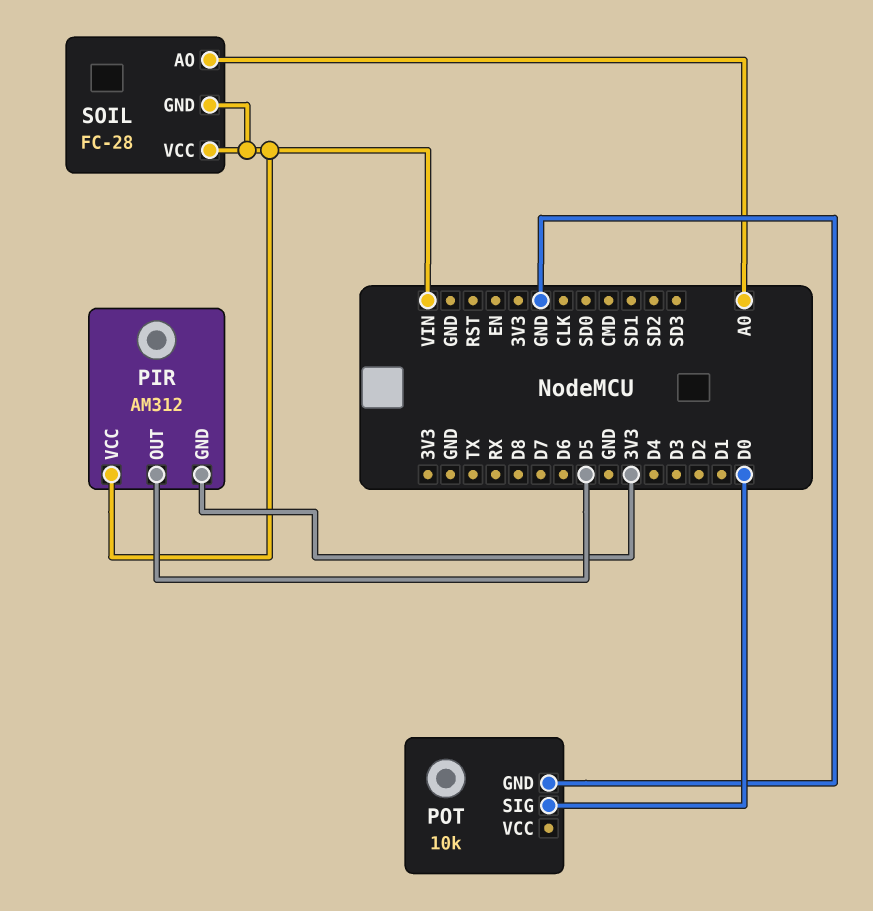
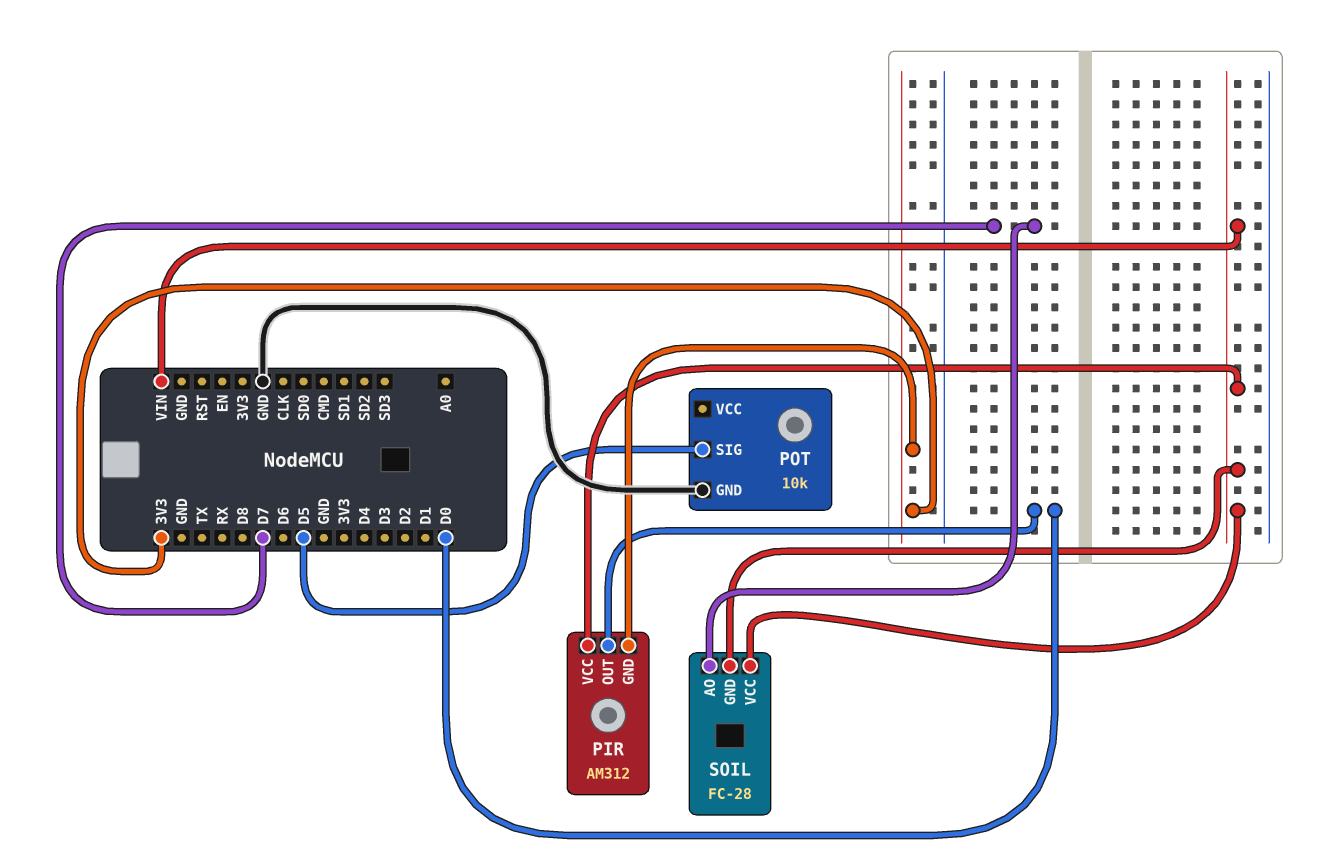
PIR pin OUT: D5 -> D0
POT pin SIG: D0 -> D5
SOIL pin AO: A0 -> D7

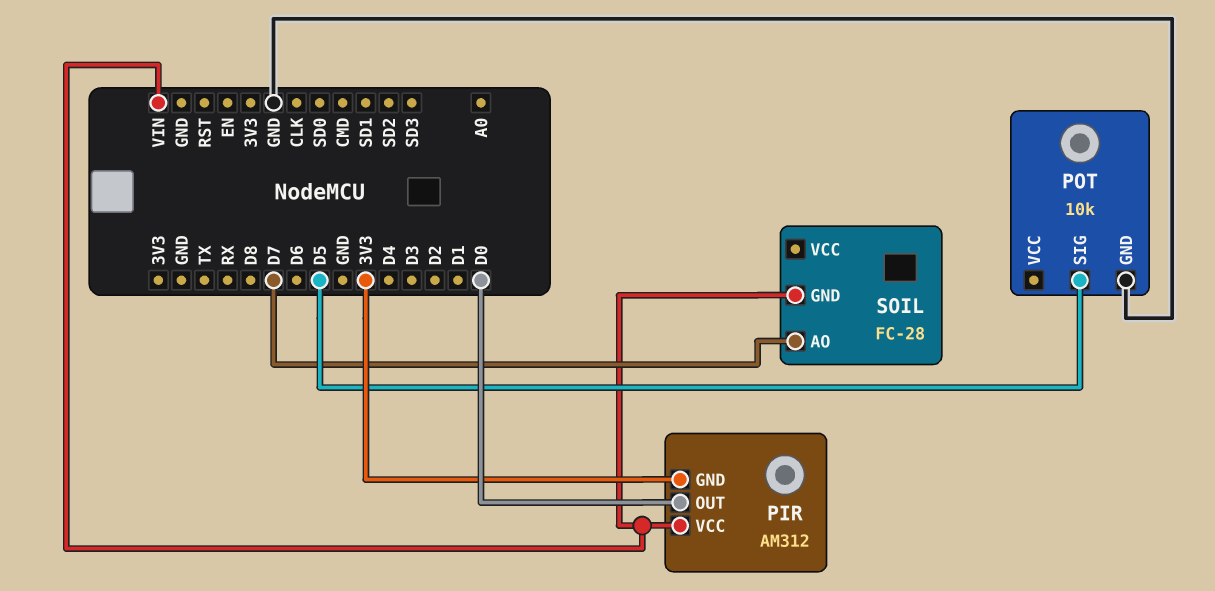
SOIL pin VCC: VIN -> none

